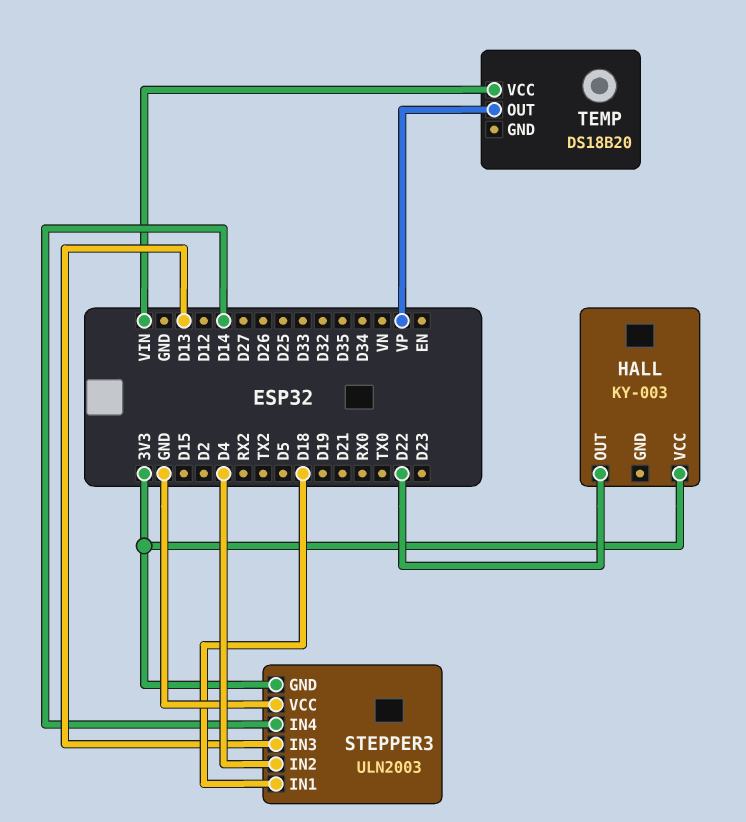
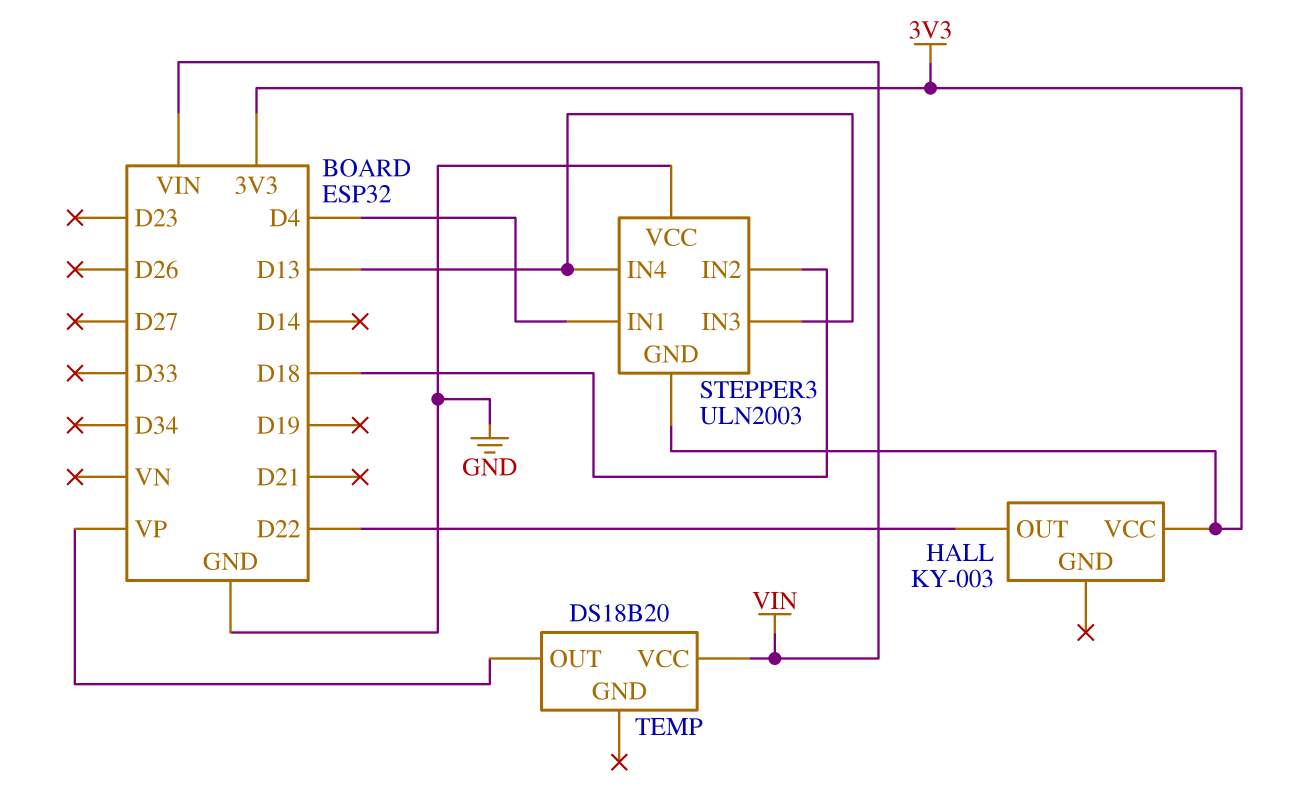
STEPPER3 pin IN1: D18 -> D4
STEPPER3 pin IN2: D4 -> D18
STEPPER3 pin IN4: D14 -> D13

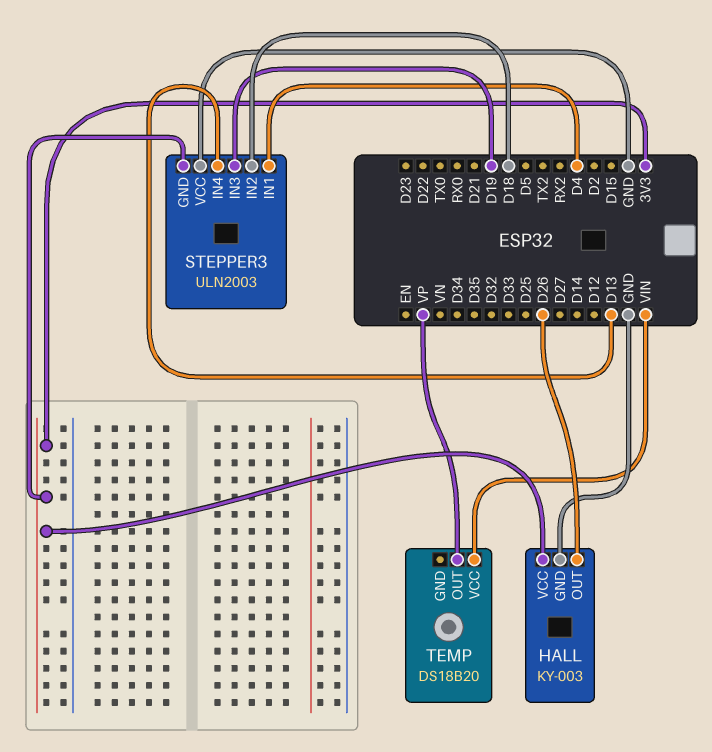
HALL pin GND: none -> GND
HALL pin OUT: D22 -> D26
STEPPER3 pin IN3: D13 -> D19

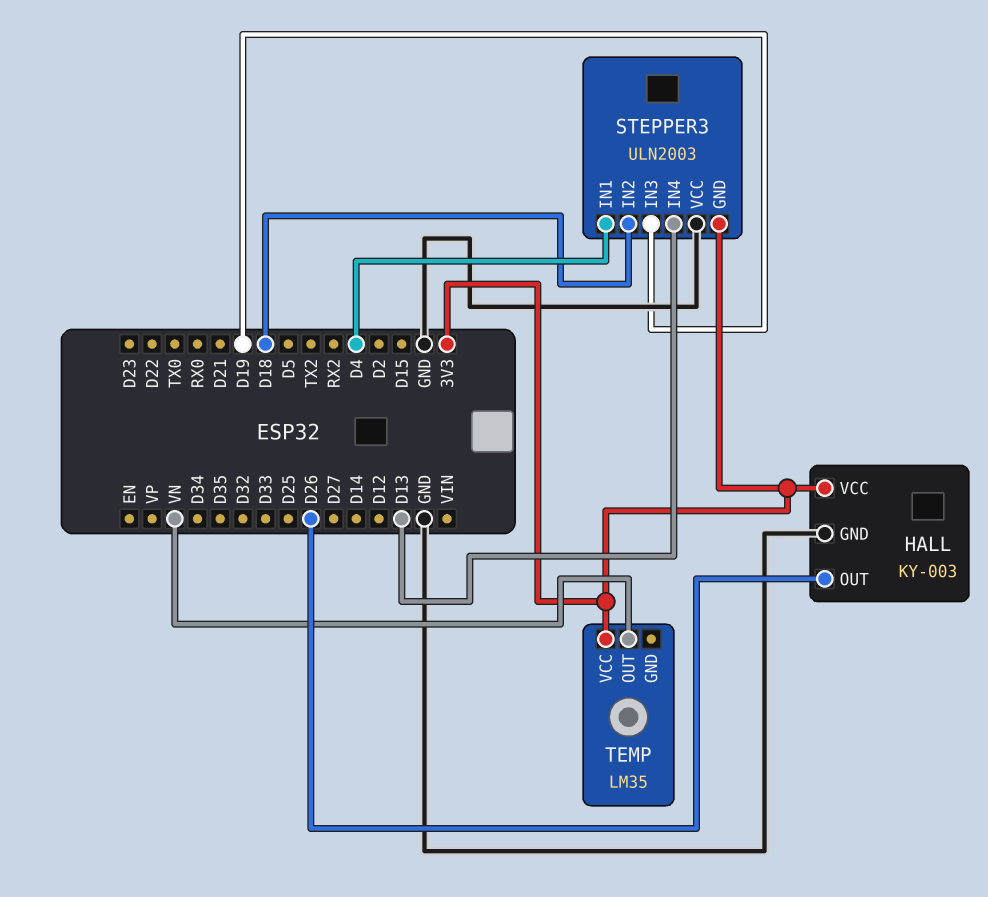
TEMP: DS18B20 -> LM35
TEMP pin OUT: VP -> VN
TEMP pin VCC: VIN -> 3V3

